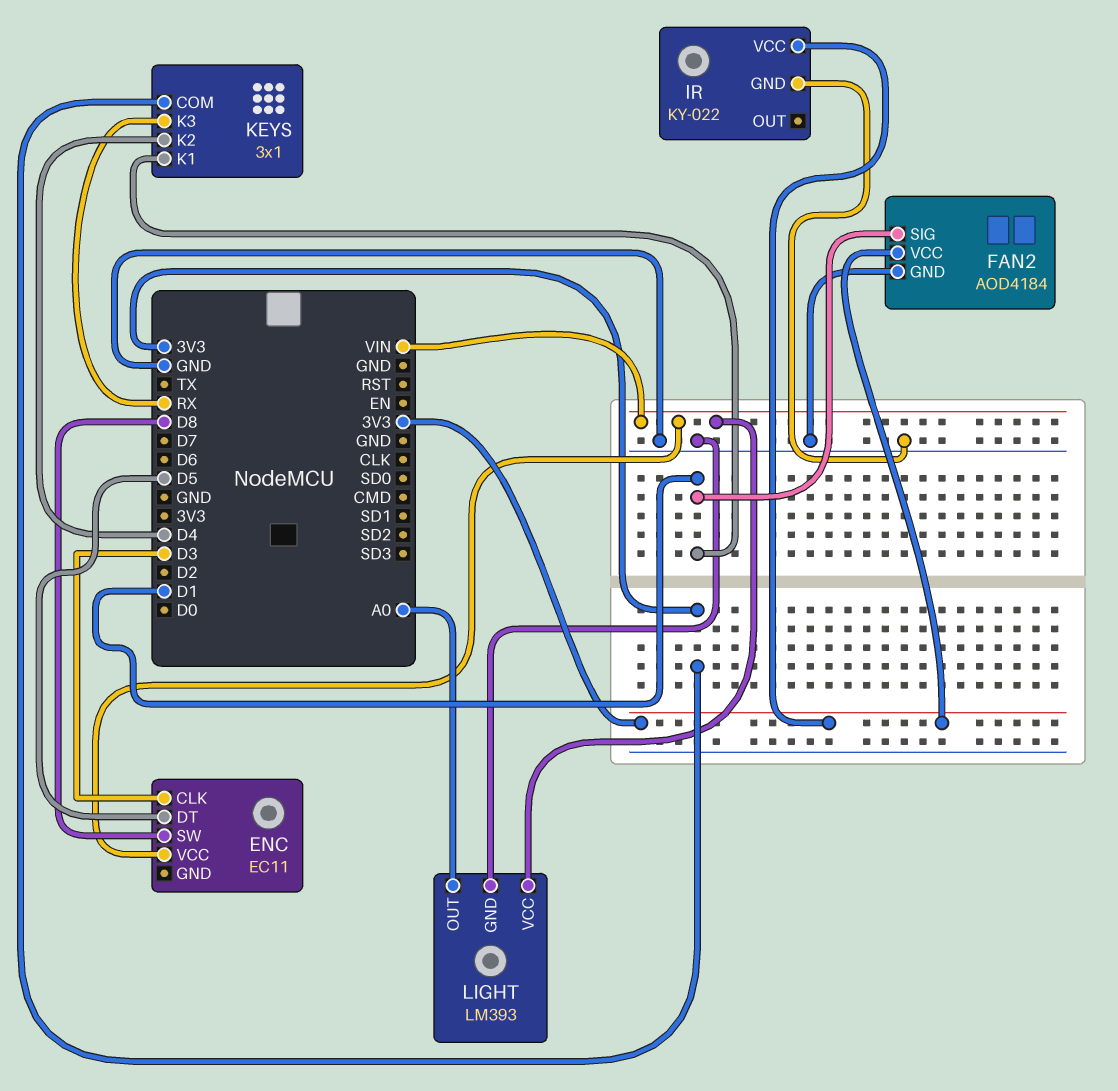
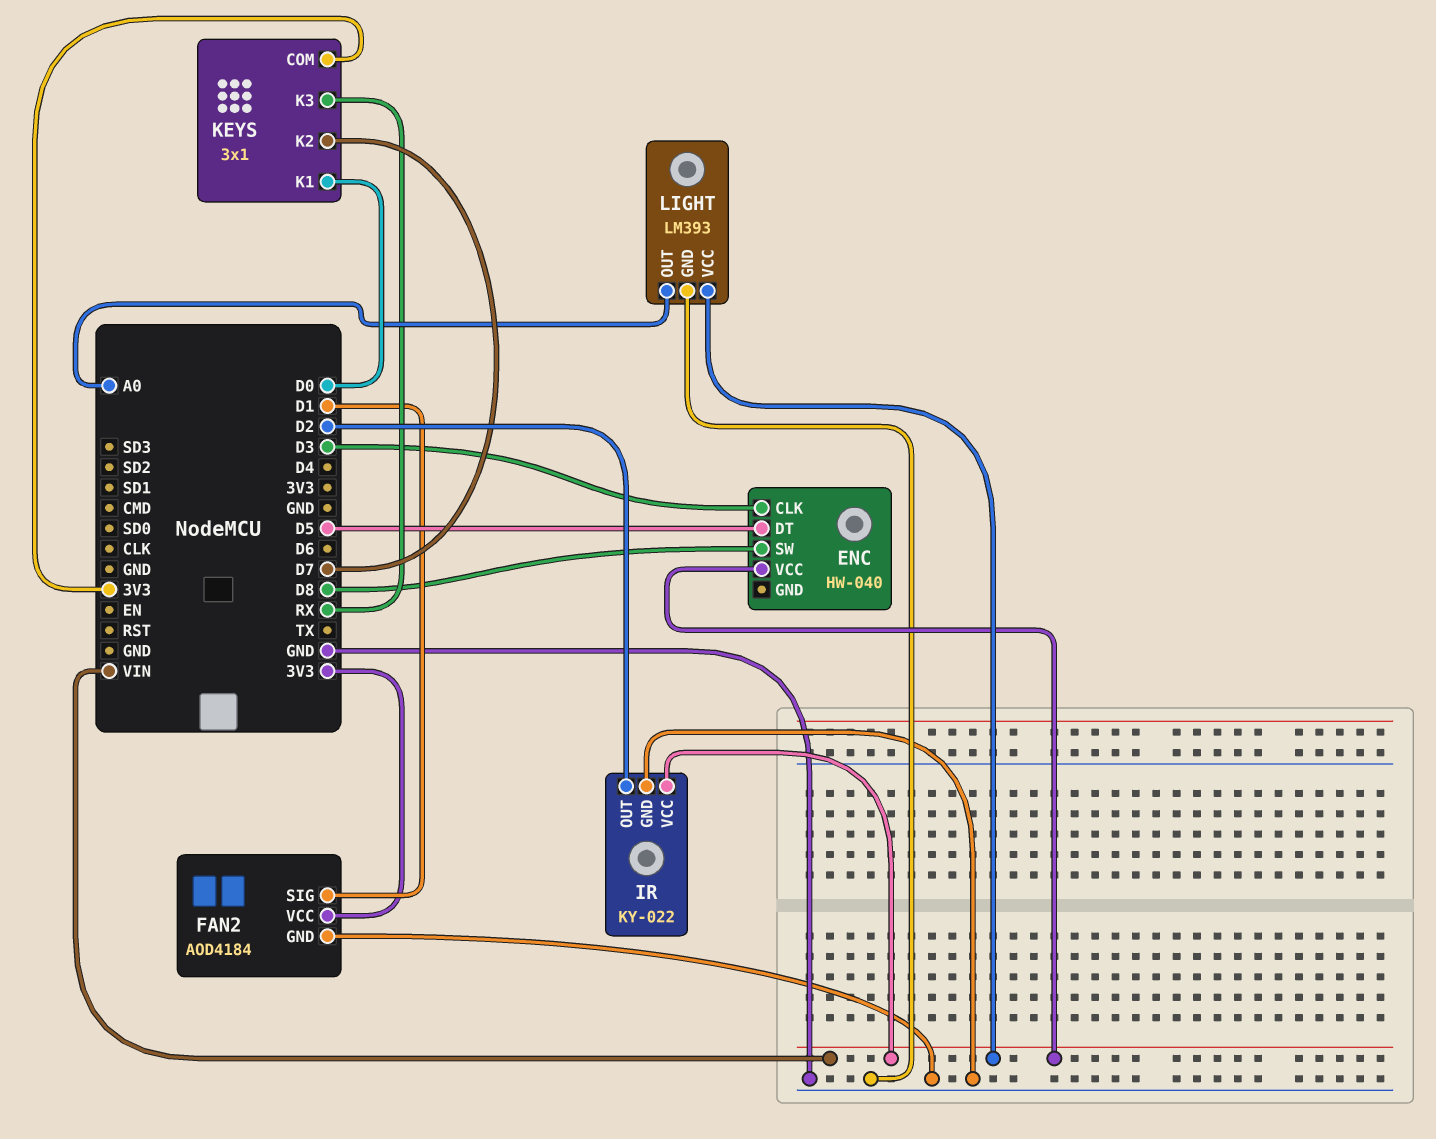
ENC: EC11 -> HW-040
IR pin OUT: none -> D2
IR pin VCC: 3V3 -> VIN
KEYS pin K1: D1 -> D0
KEYS pin K2: D4 -> D7

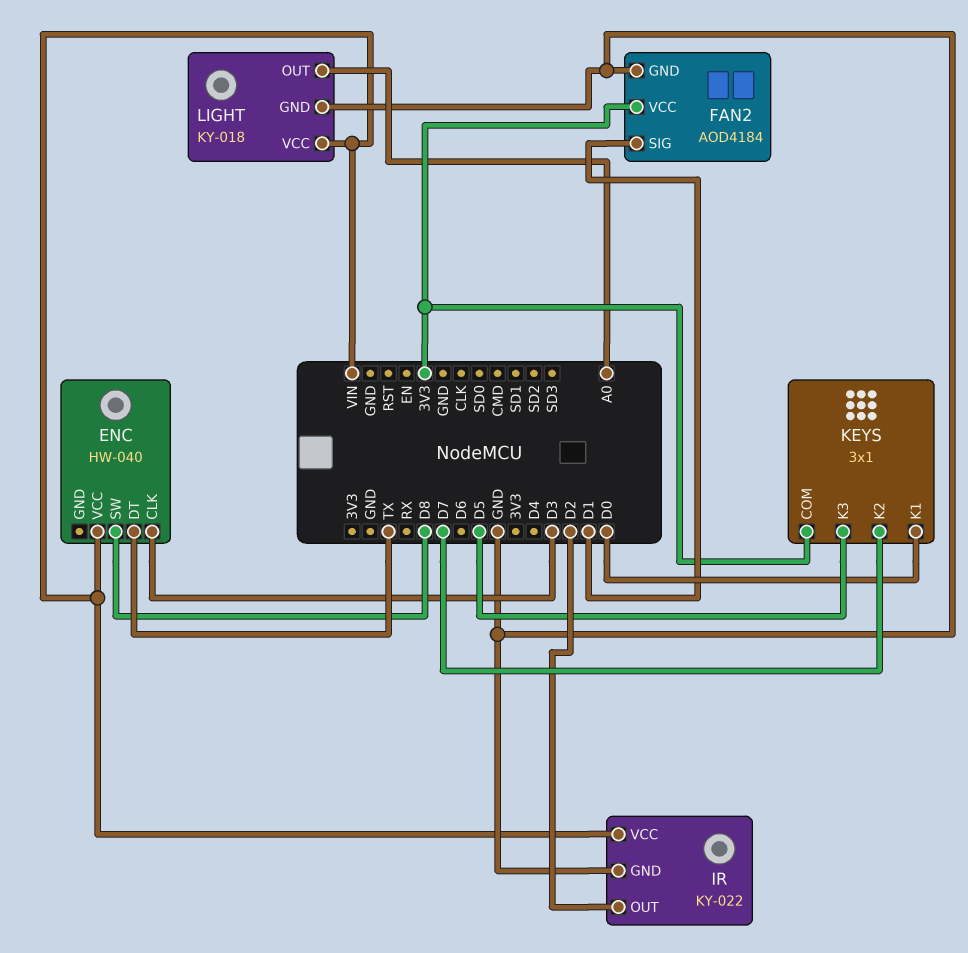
ENC pin DT: D5 -> TX
KEYS pin K3: RX -> D5
LIGHT: LM393 -> KY-018

